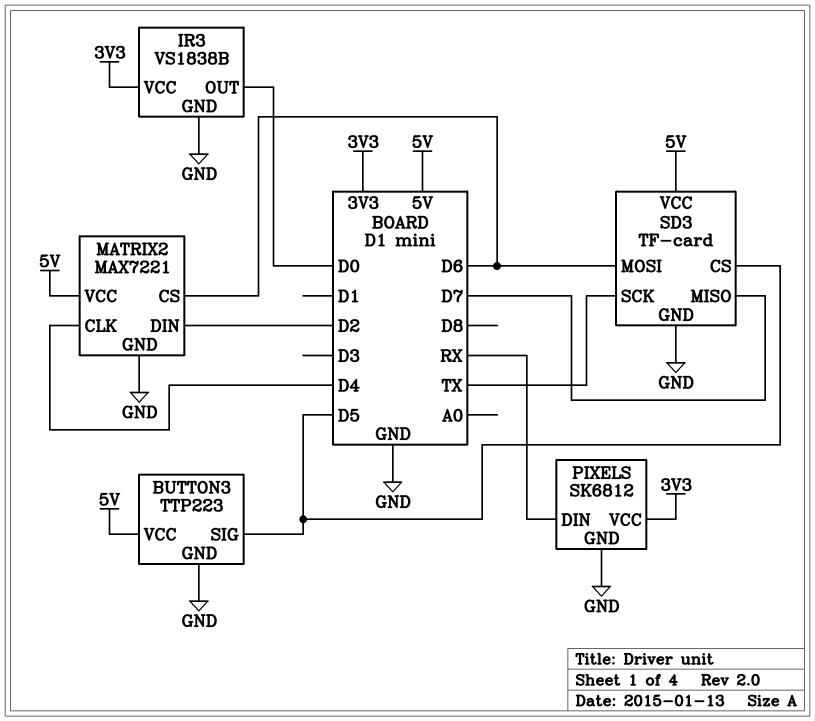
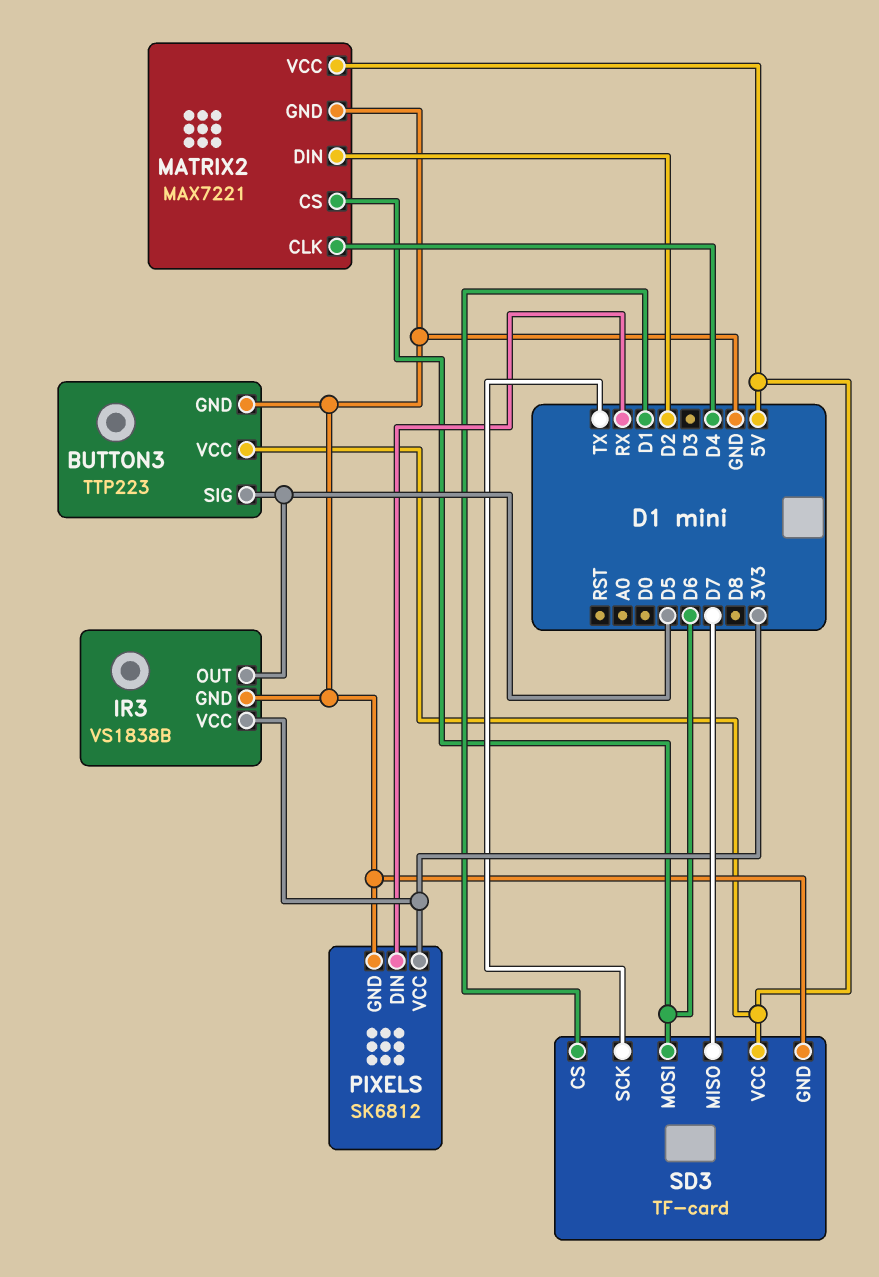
IR3 pin OUT: D0 -> D5
SD3 pin CS: D5 -> D1

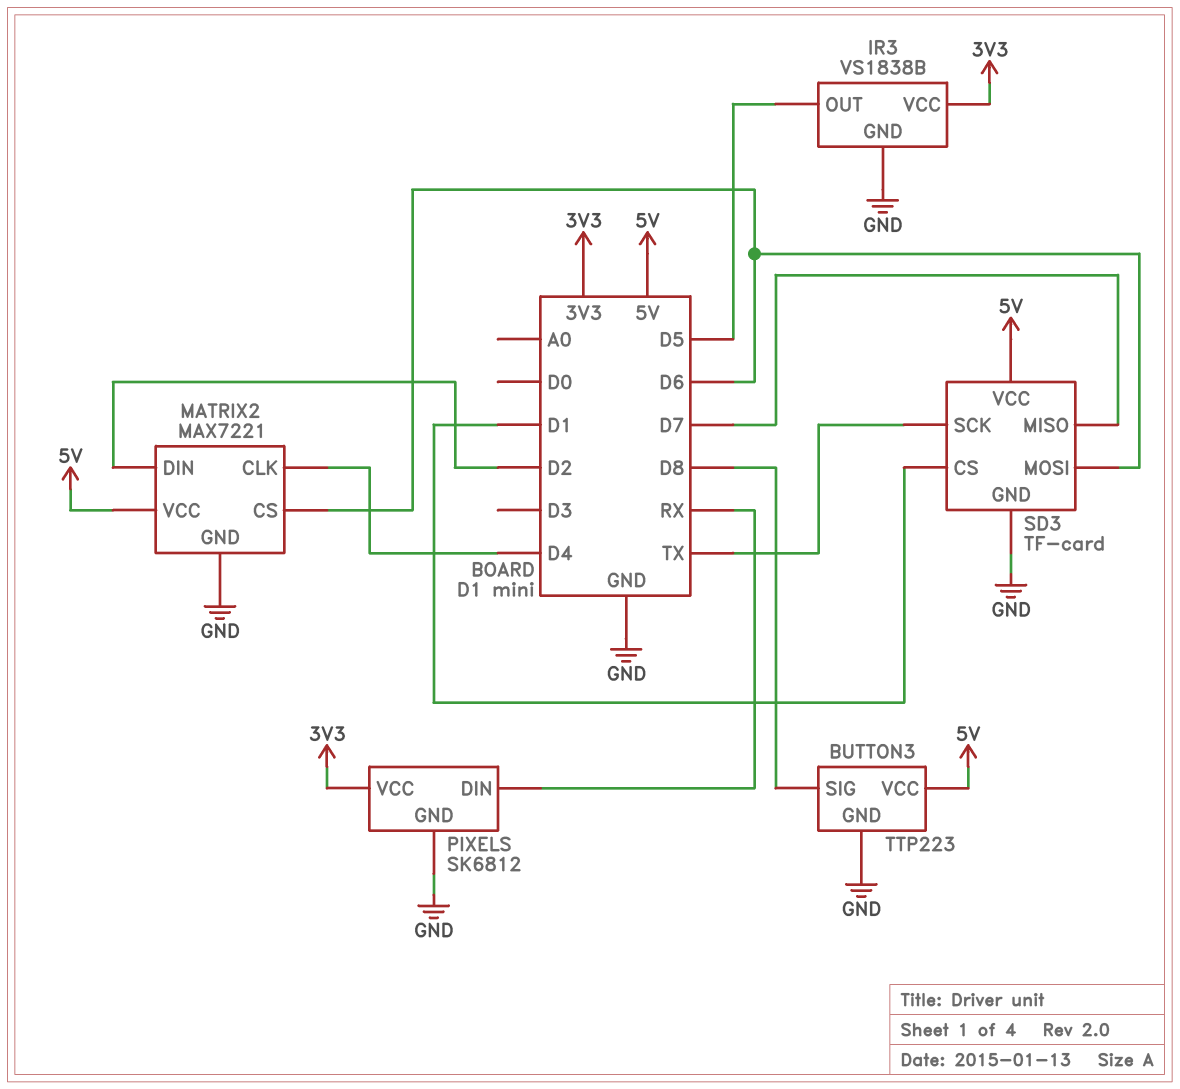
BUTTON3 pin SIG: D5 -> D8

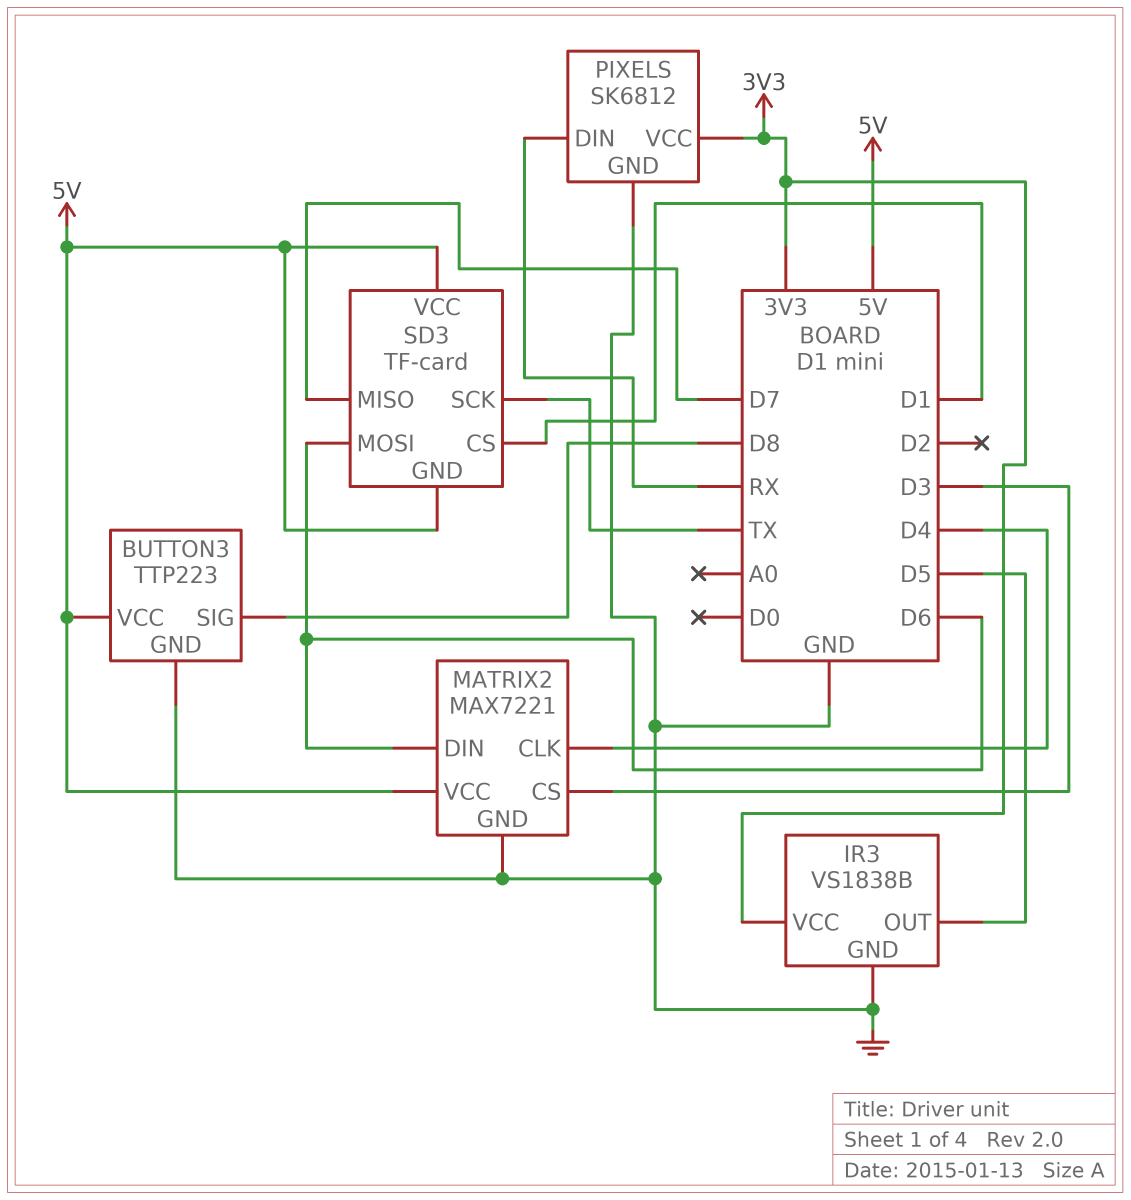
MATRIX2 pin CS: D6 -> D3
MATRIX2 pin DIN: D2 -> D6
SD3 pin GND: GND -> 5V

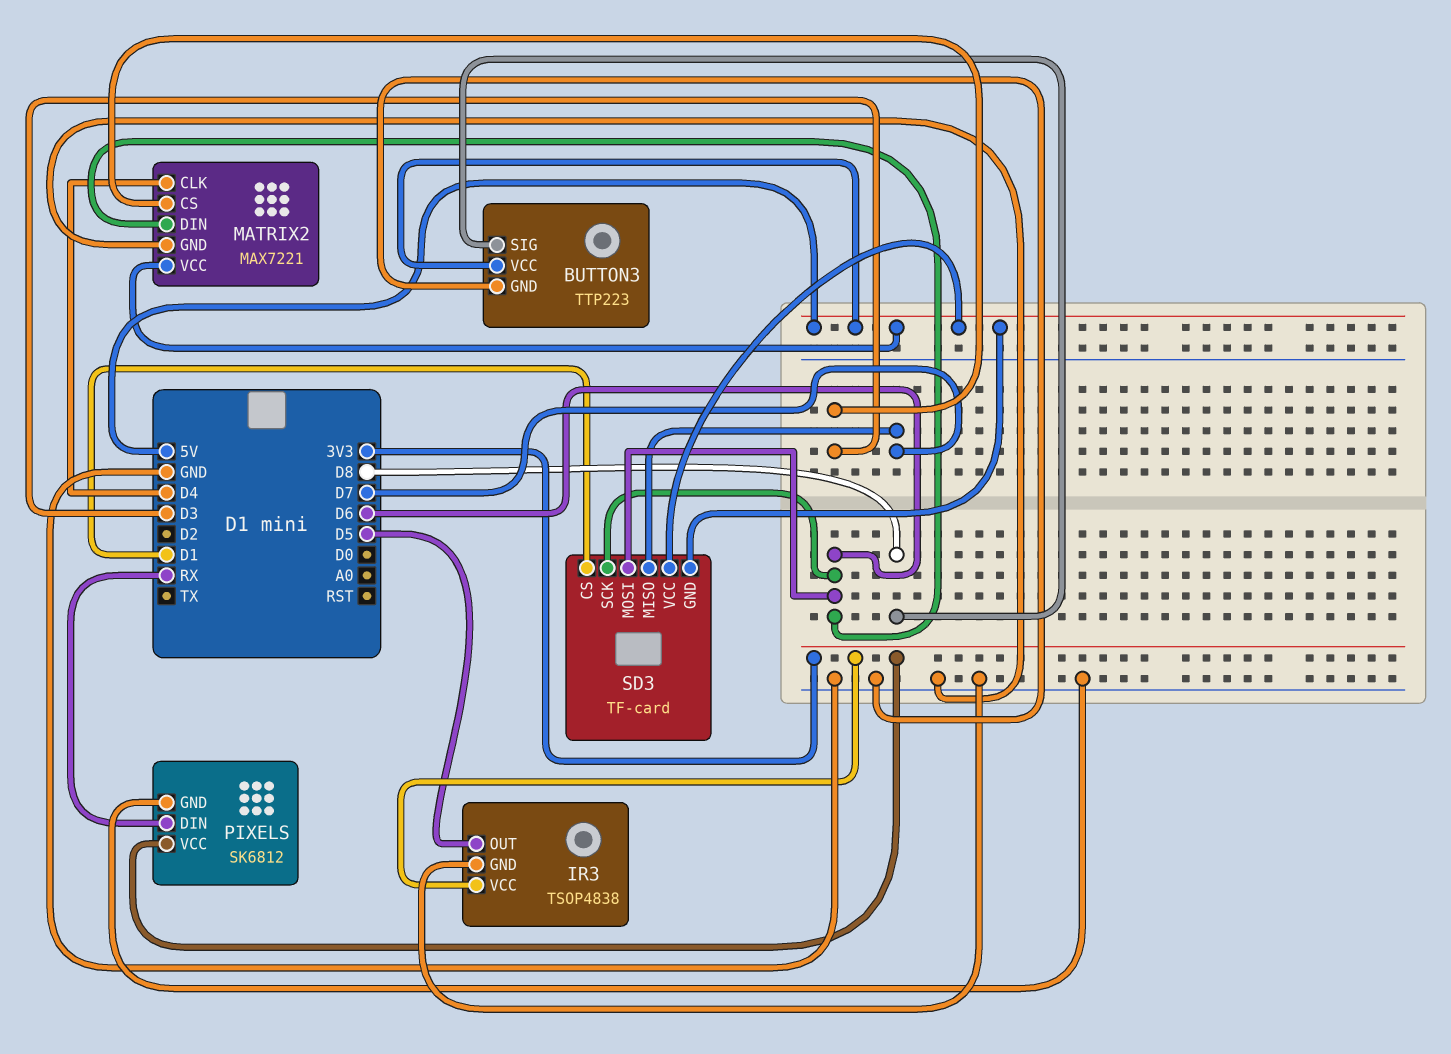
IR3: VS1838B -> TSOP4838
SD3 pin SCK: TX -> D6

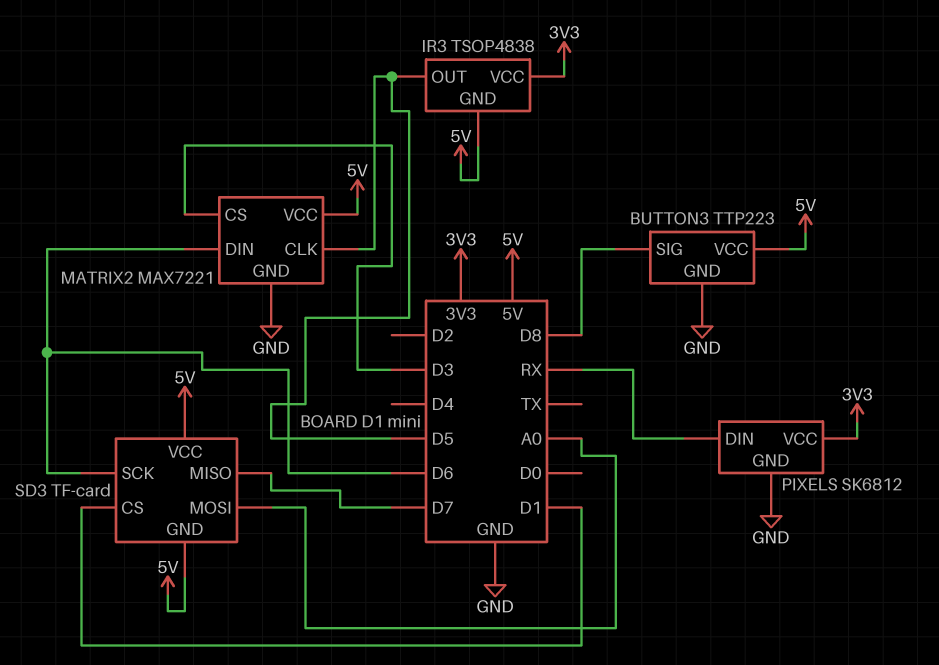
IR3 pin GND: GND -> 5V
MATRIX2 pin CLK: D4 -> D5
SD3 pin MOSI: D6 -> A0

